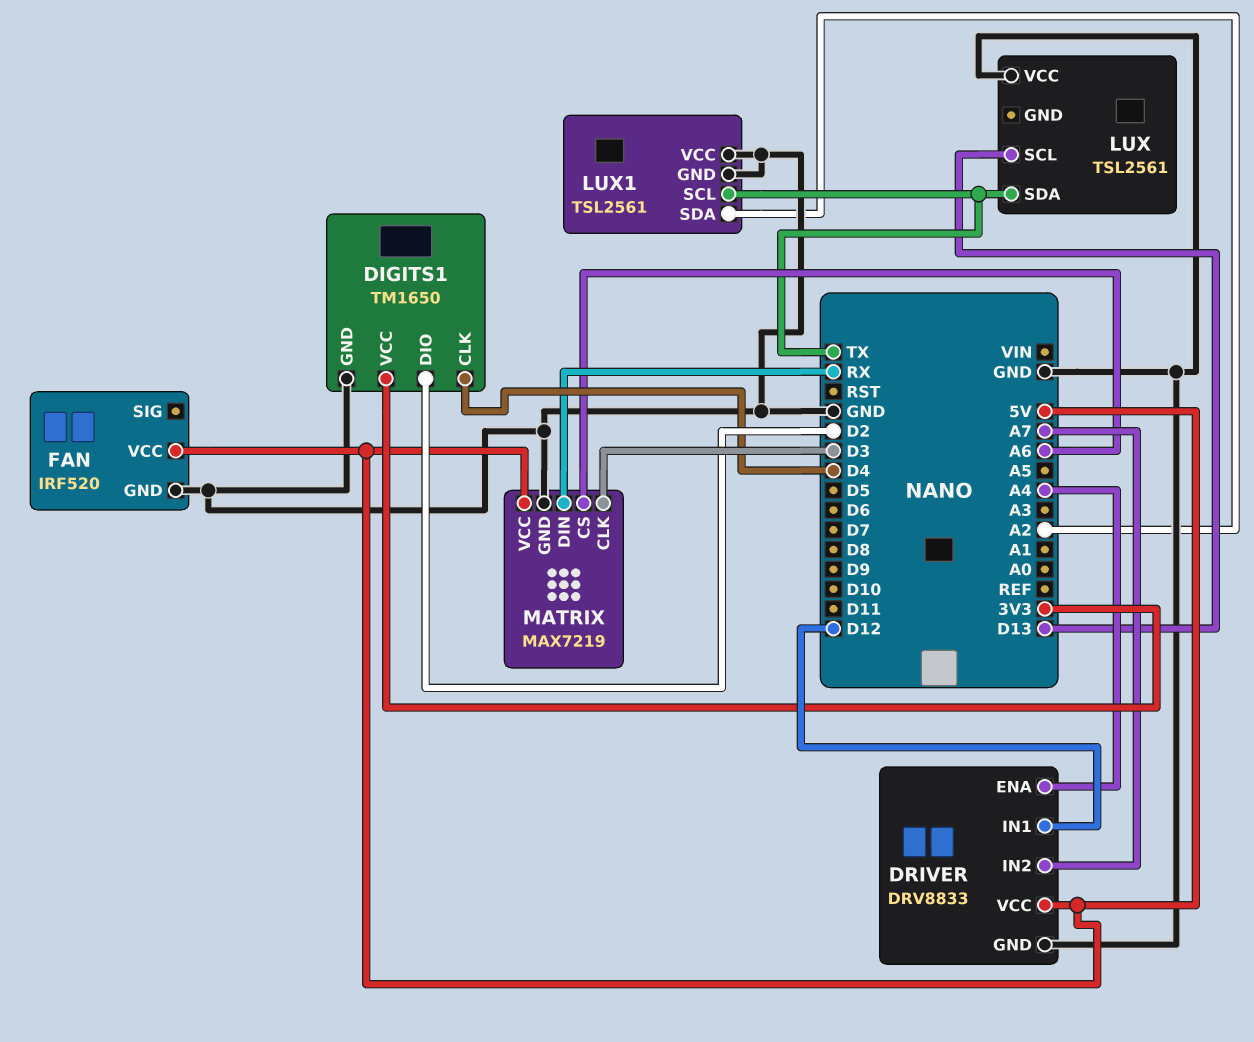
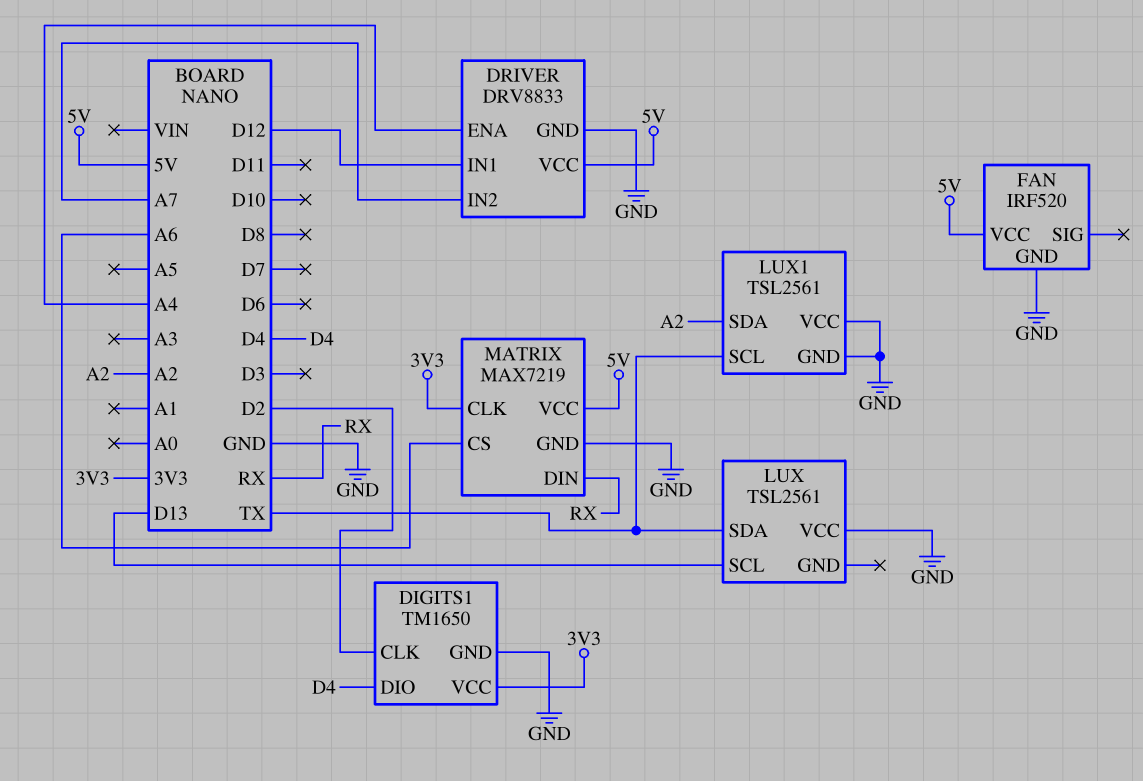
DIGITS1 pin CLK: D4 -> D2
DIGITS1 pin DIO: D2 -> D4
MATRIX pin CLK: D3 -> 3V3

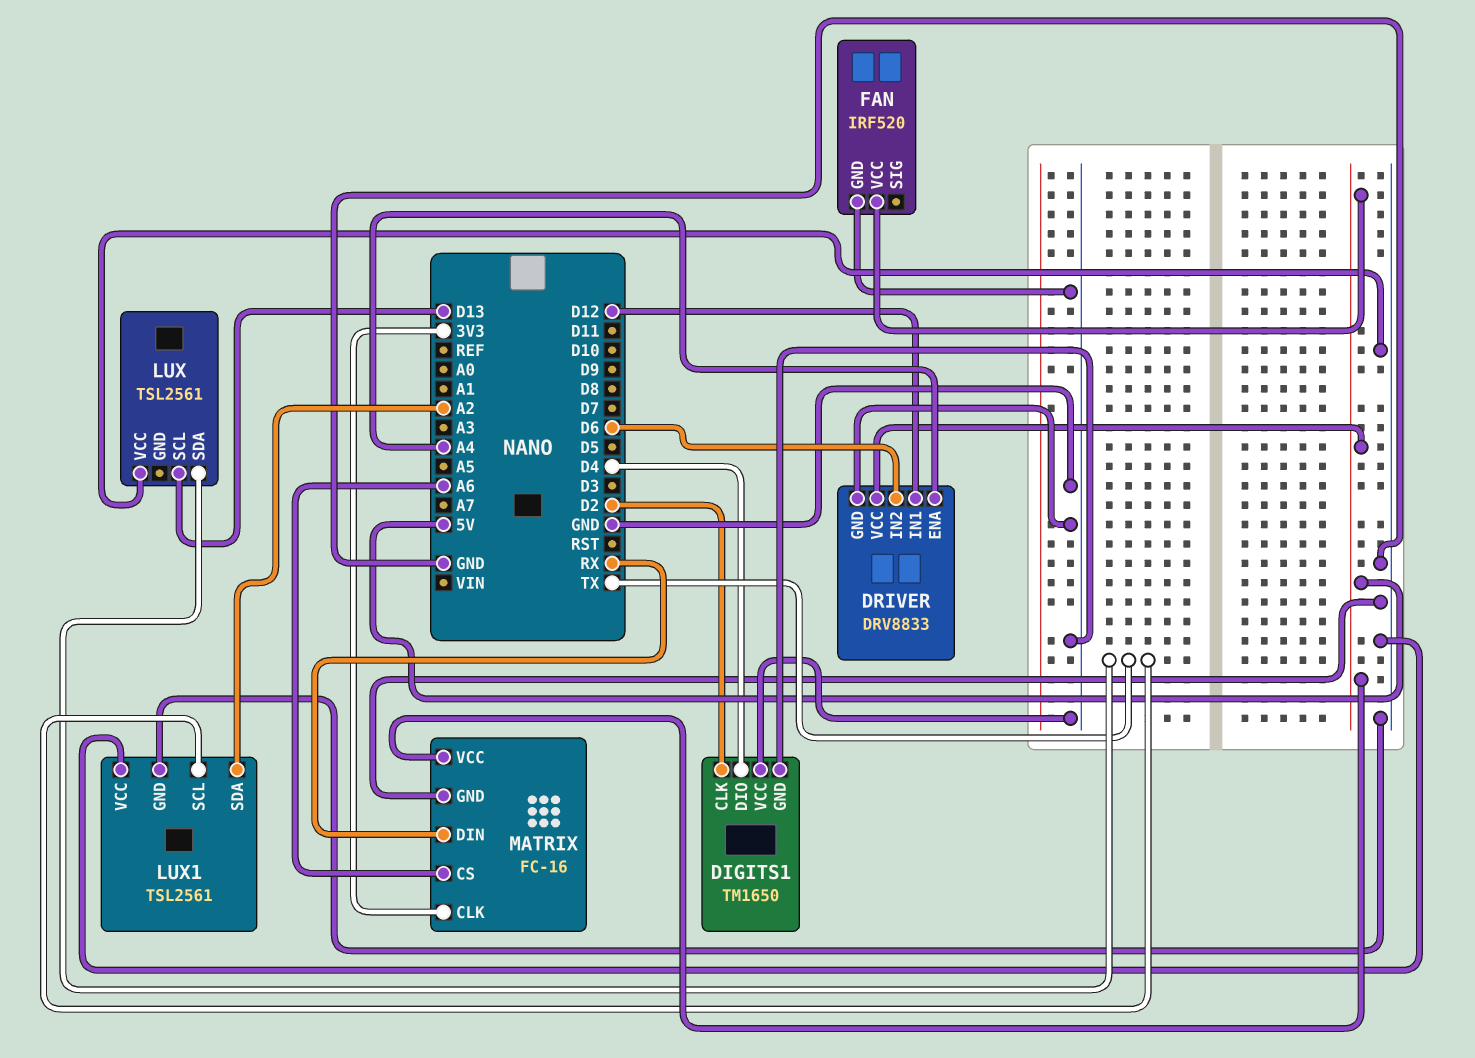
DIGITS1 pin VCC: 3V3 -> GND
DRIVER pin IN2: A7 -> D6
MATRIX: MAX7219 -> FC-16

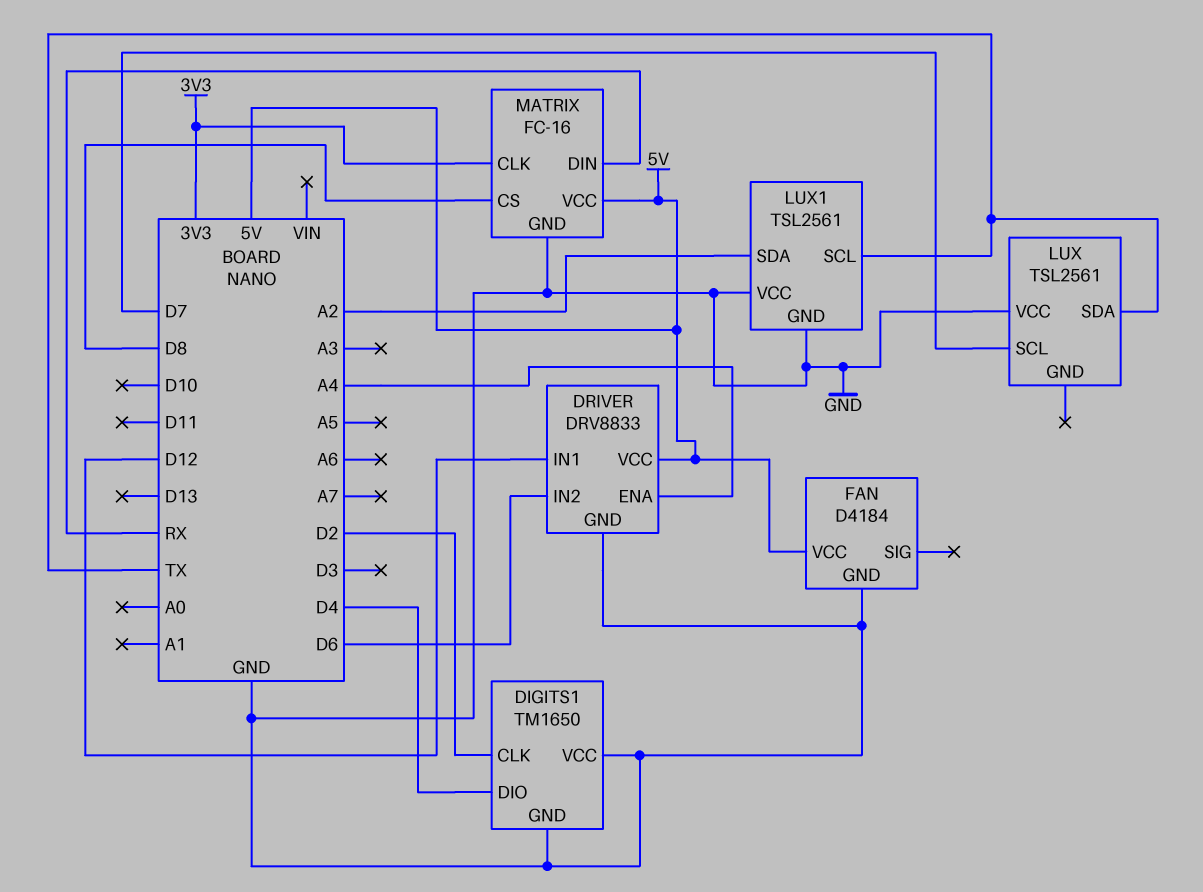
FAN: IRF520 -> D4184
LUX pin SCL: D13 -> D7
MATRIX pin CS: A6 -> D8

